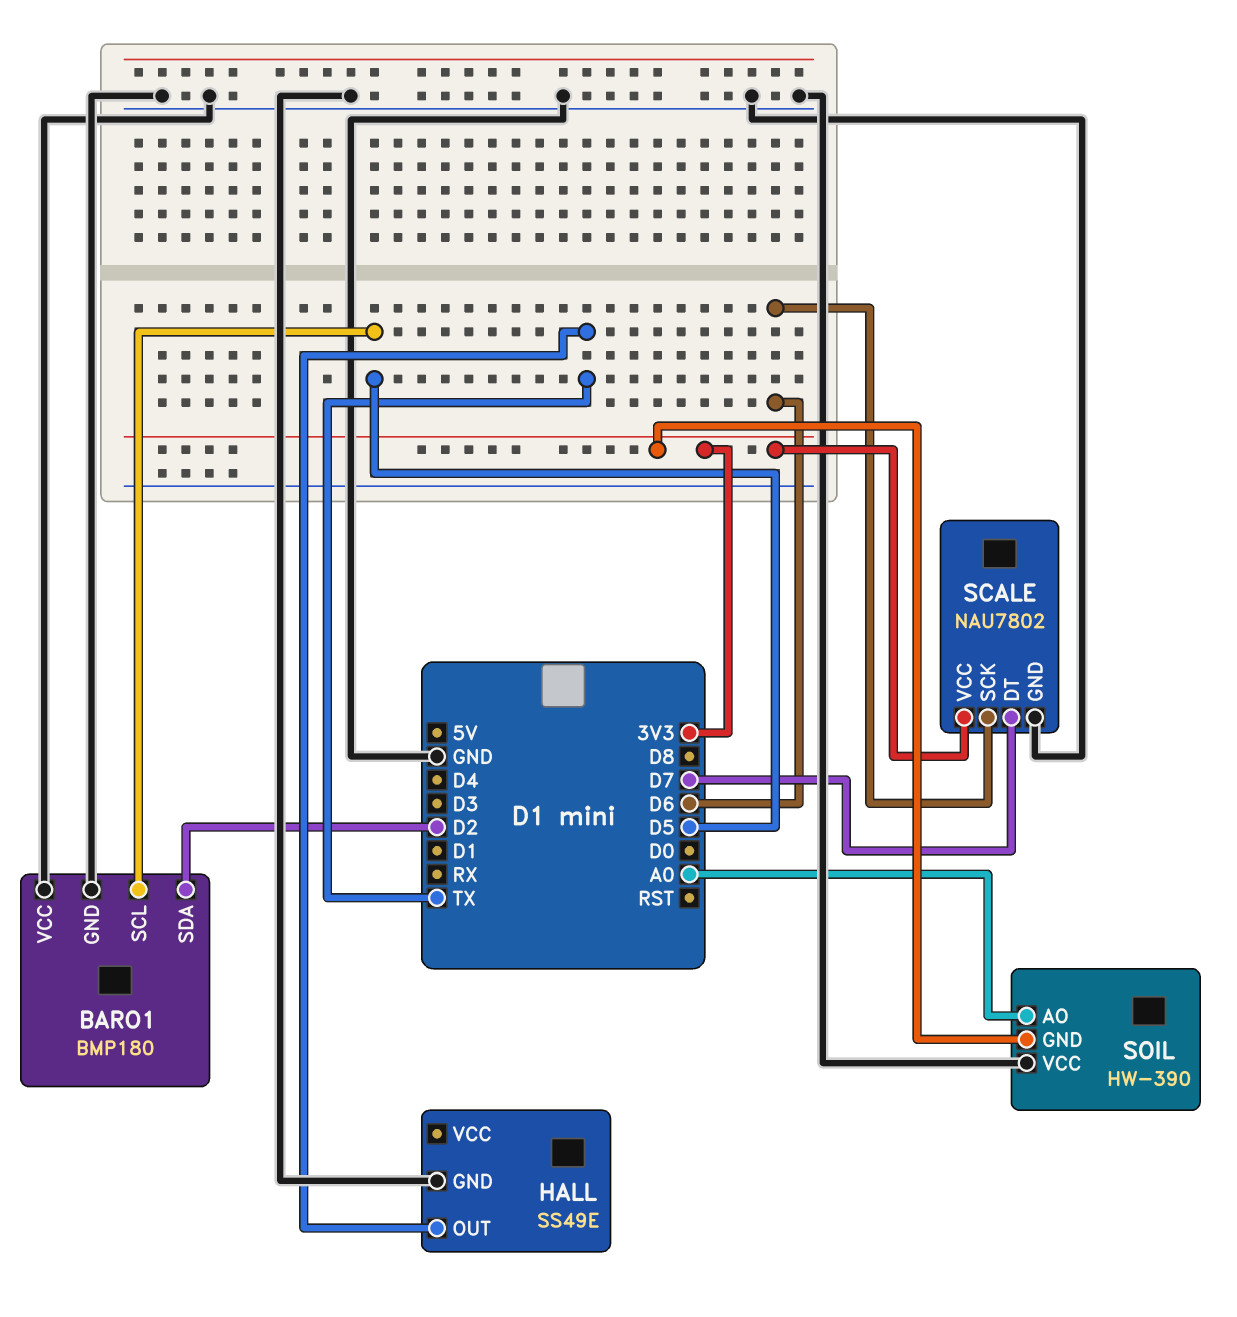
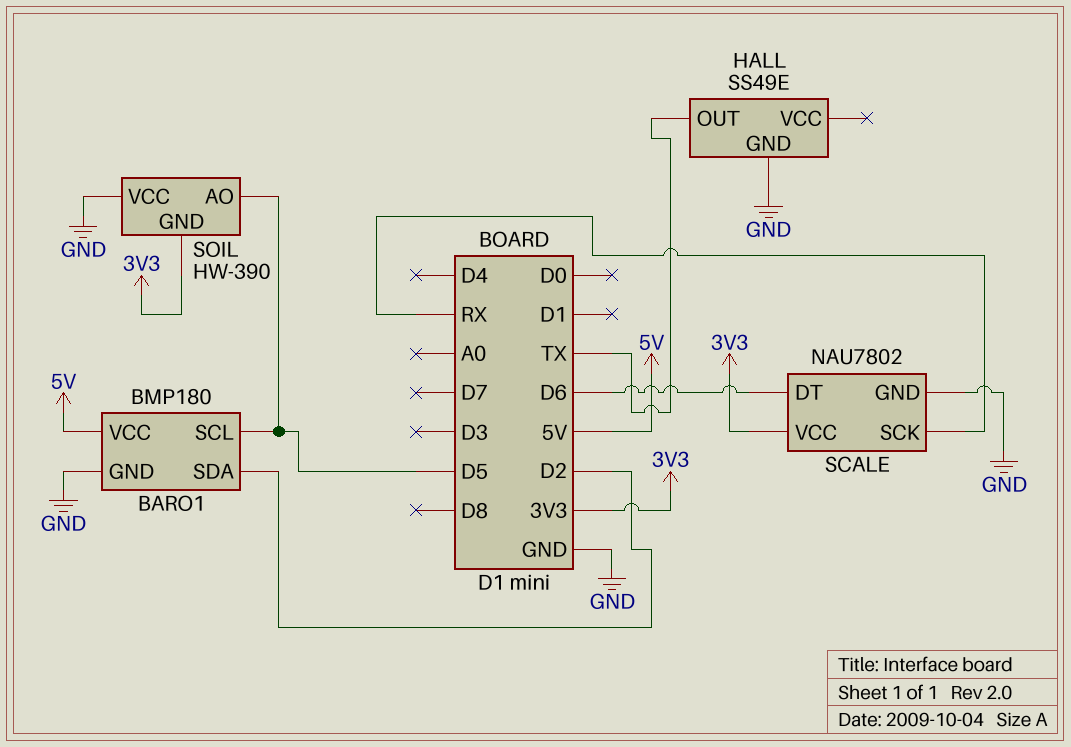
BARO1 pin VCC: GND -> 5V
SCALE pin DT: D7 -> D6
SCALE pin SCK: D6 -> RX
SOIL pin AO: A0 -> D5

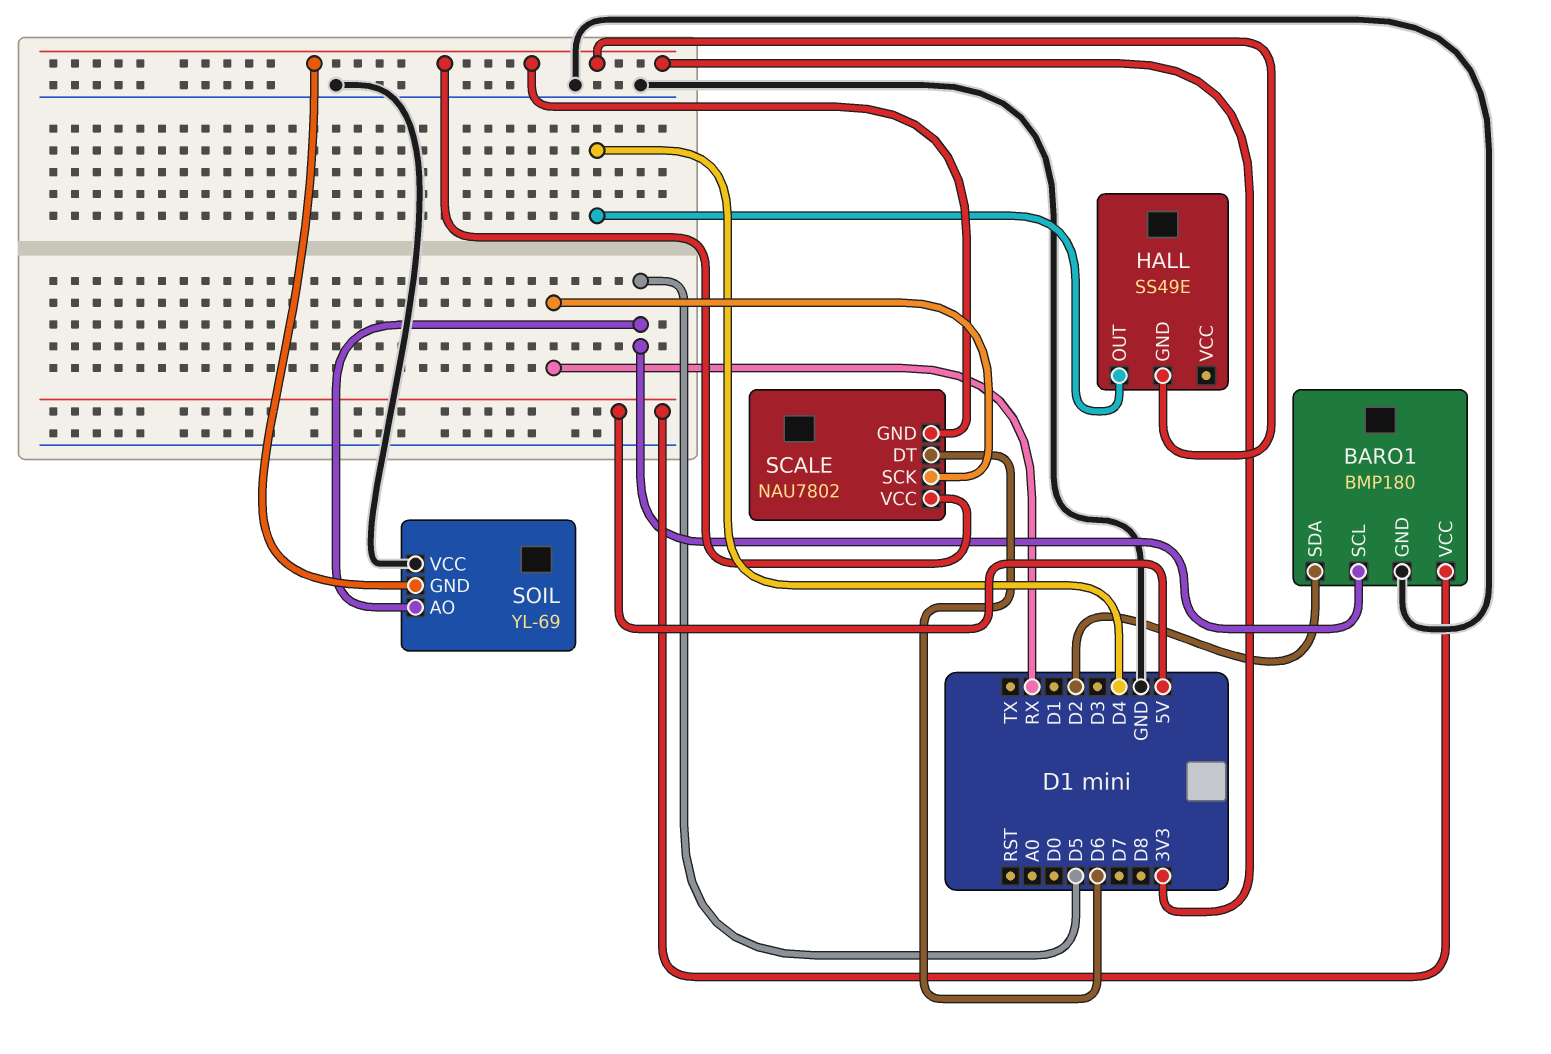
HALL pin GND: GND -> 3V3
HALL pin OUT: TX -> D4
SCALE pin GND: GND -> 3V3
SOIL: HW-390 -> YL-69

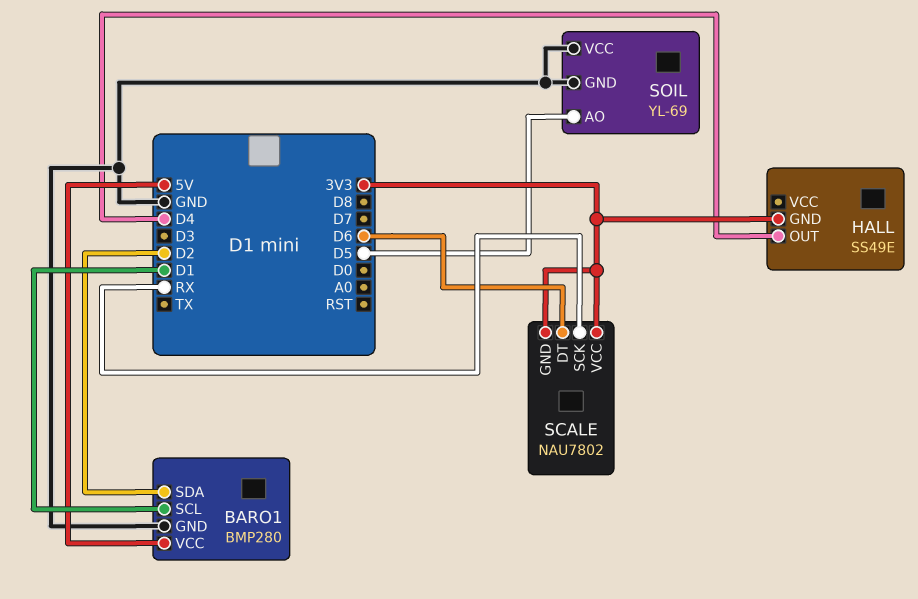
BARO1: BMP180 -> BMP280
BARO1 pin SCL: D5 -> D1
SOIL pin GND: 3V3 -> GND

